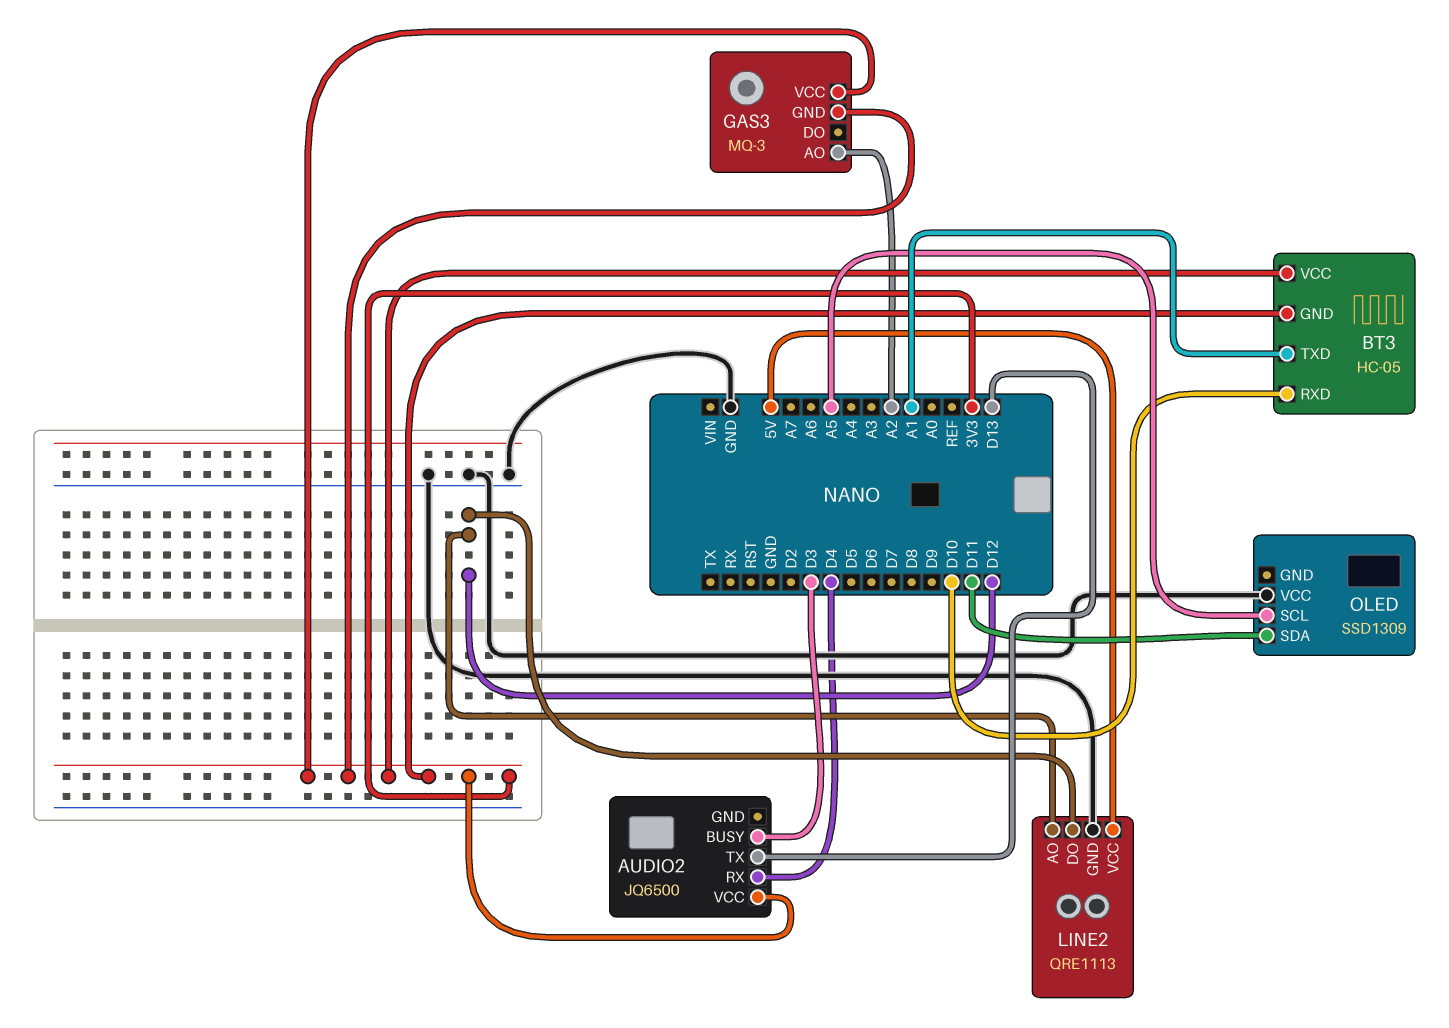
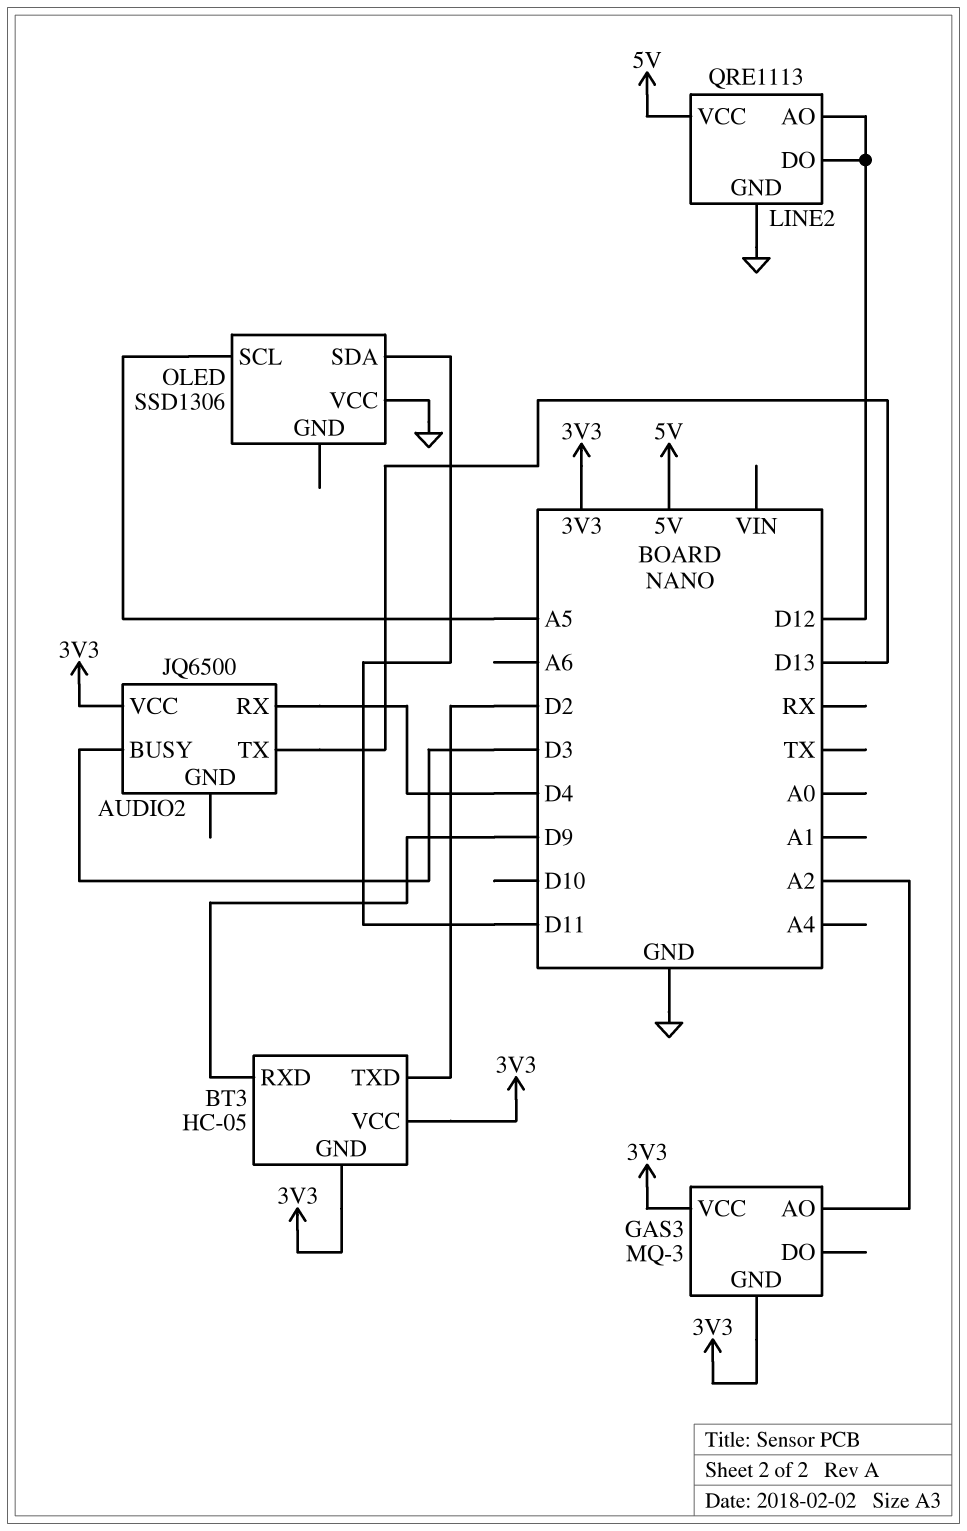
BT3 pin RXD: D10 -> D9
BT3 pin TXD: A1 -> D2
OLED: SSD1309 -> SSD1306

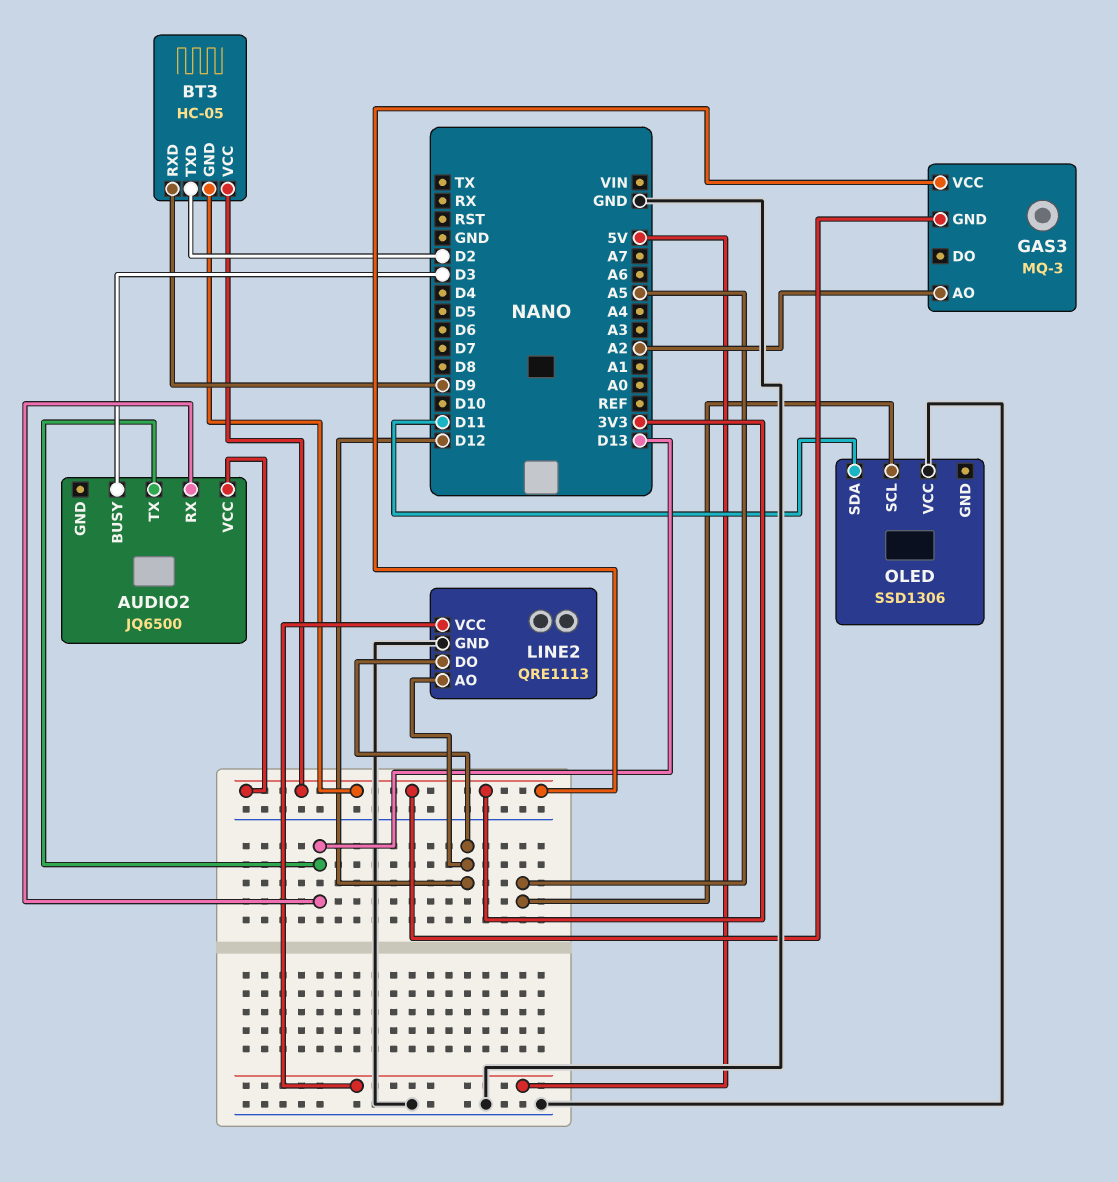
AUDIO2 pin RX: D4 -> D13

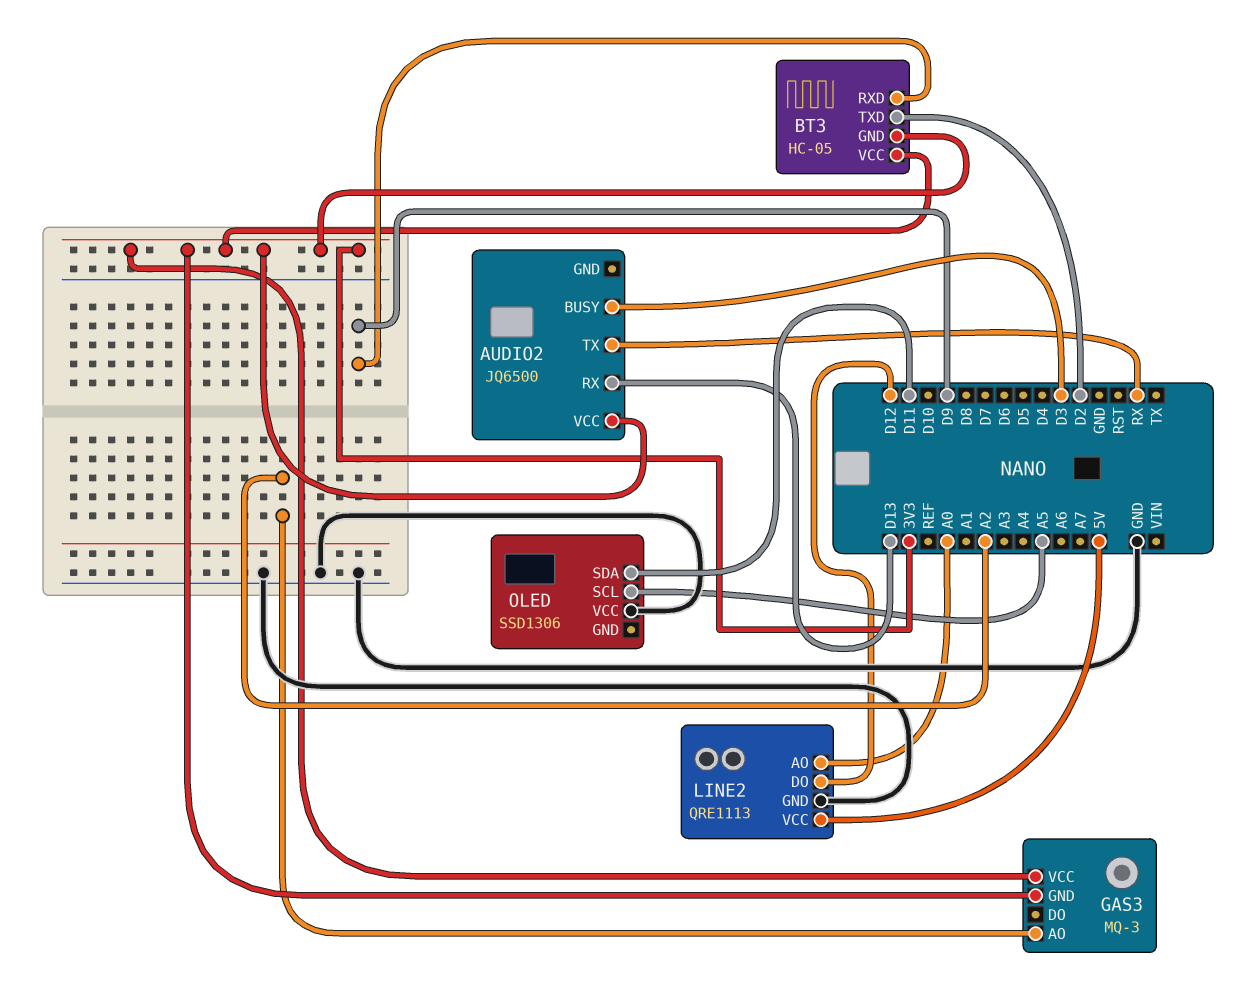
AUDIO2 pin TX: D13 -> RX
LINE2 pin AO: D12 -> A0

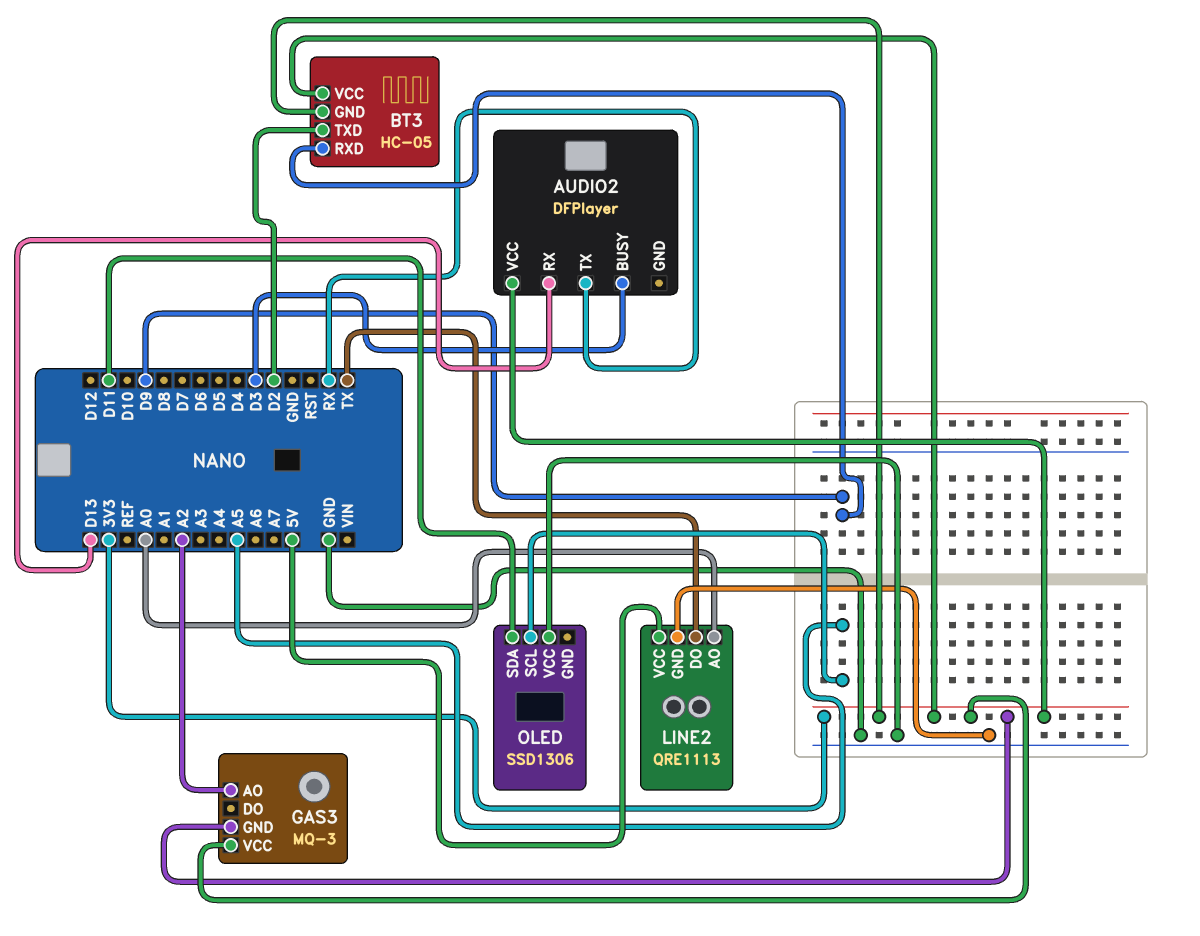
AUDIO2: JQ6500 -> DFPlayer
LINE2 pin DO: D12 -> TX

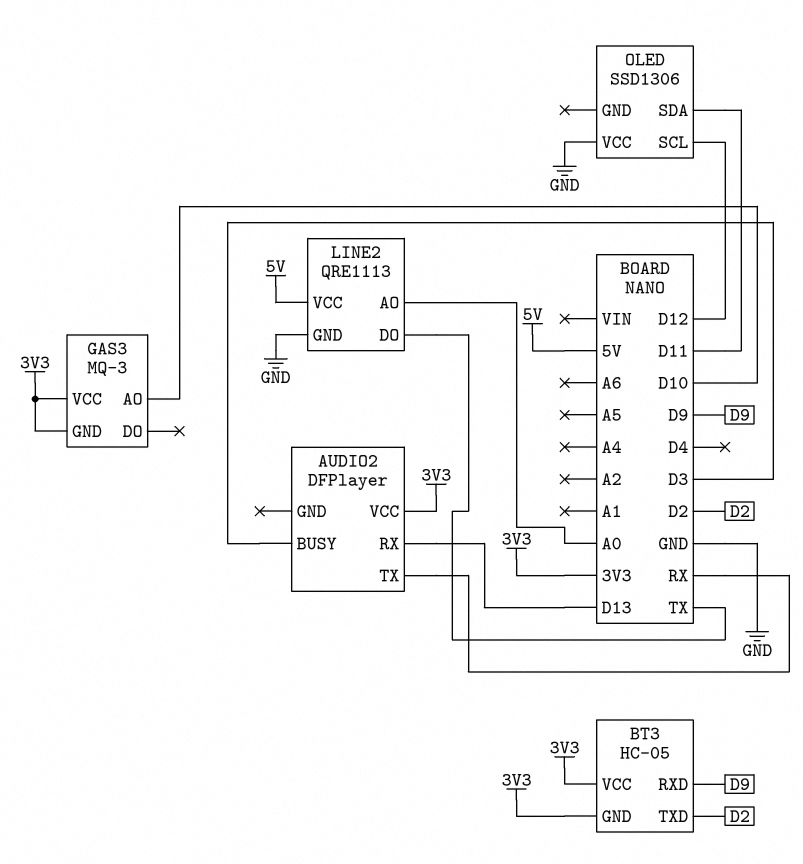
GAS3 pin AO: A2 -> D10
OLED pin SCL: A5 -> D12

